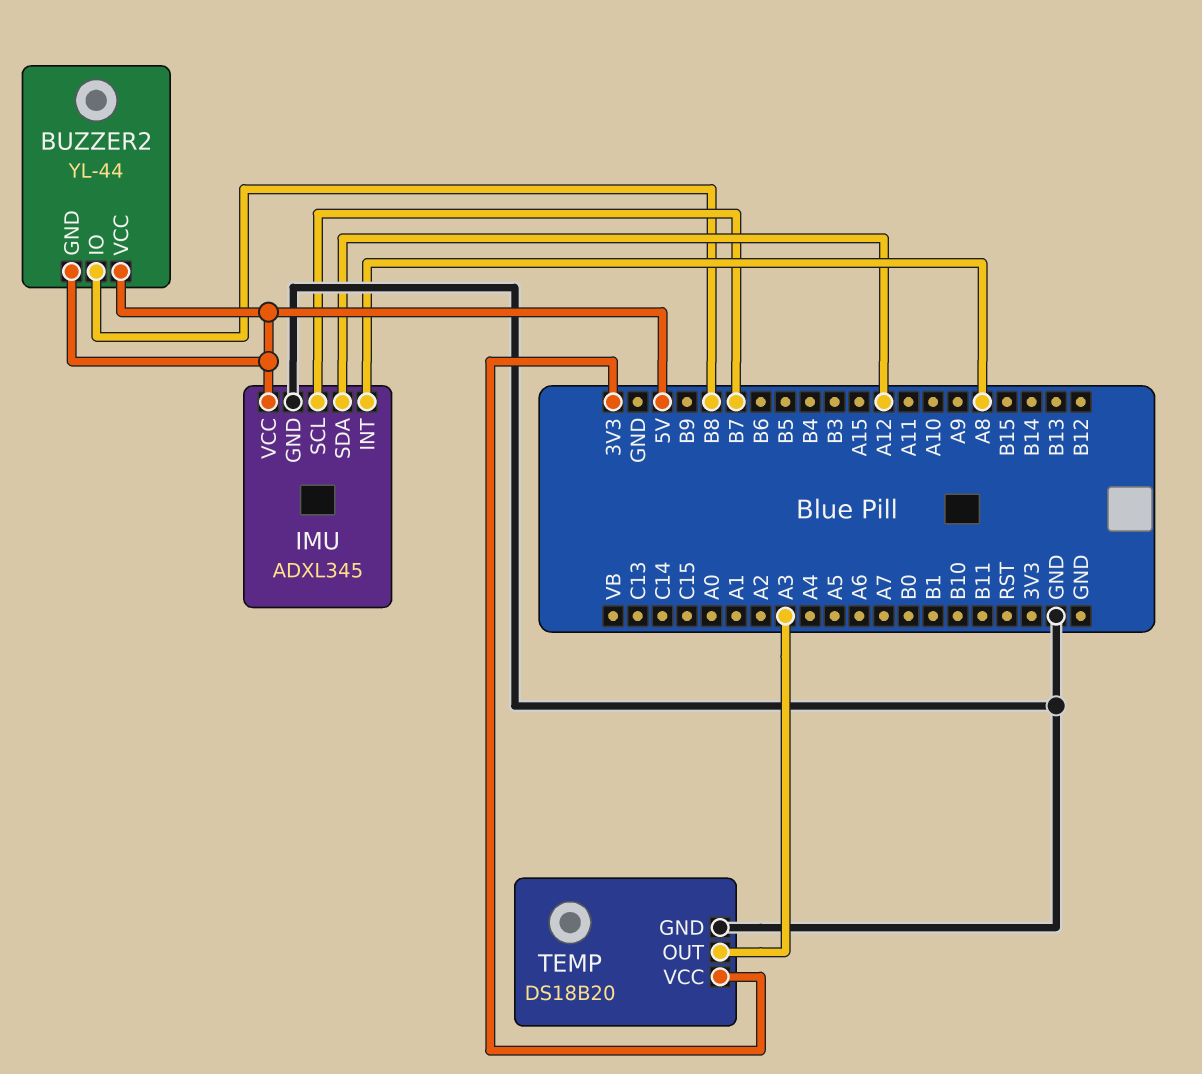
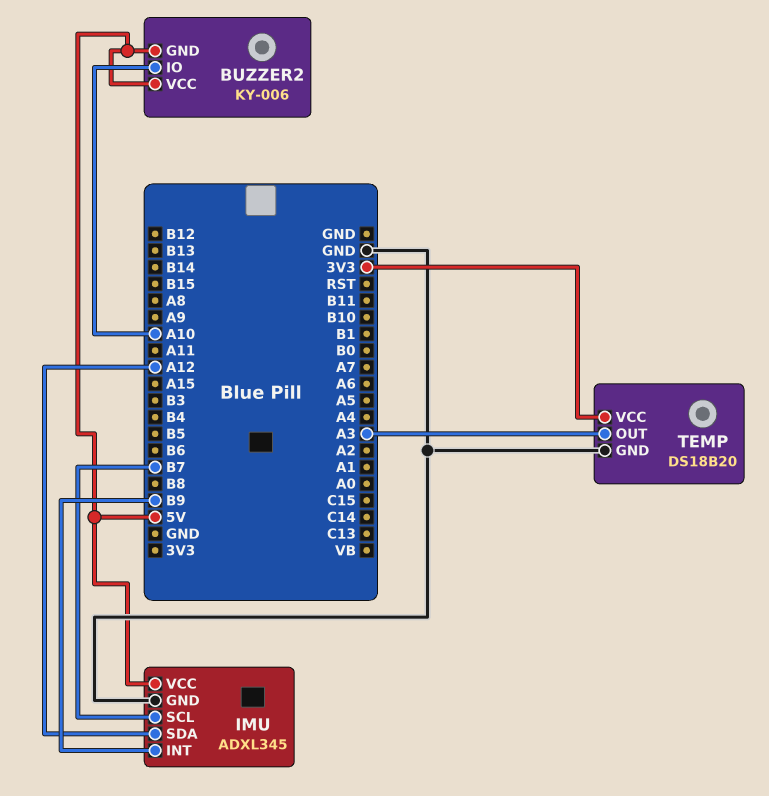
BUZZER2: YL-44 -> KY-006
BUZZER2 pin IO: B8 -> A10
IMU pin INT: A8 -> B9

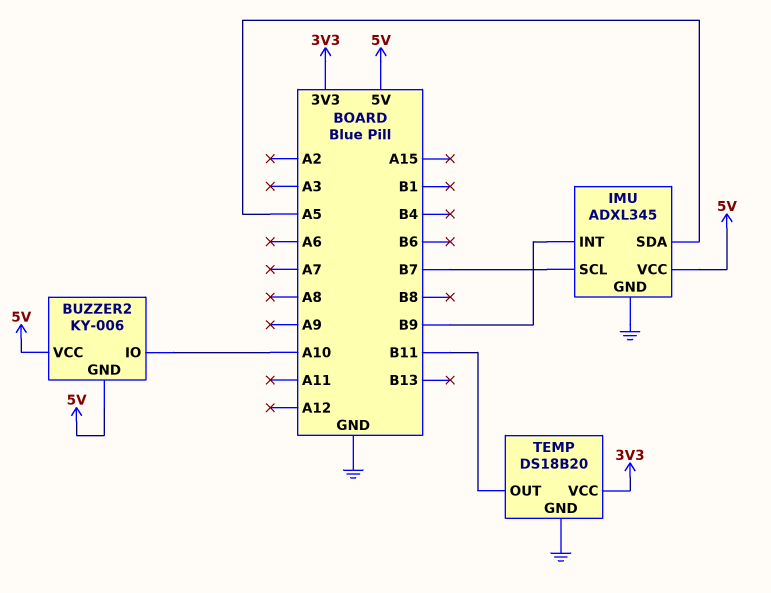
IMU pin SDA: A12 -> A5
TEMP pin OUT: A3 -> B11

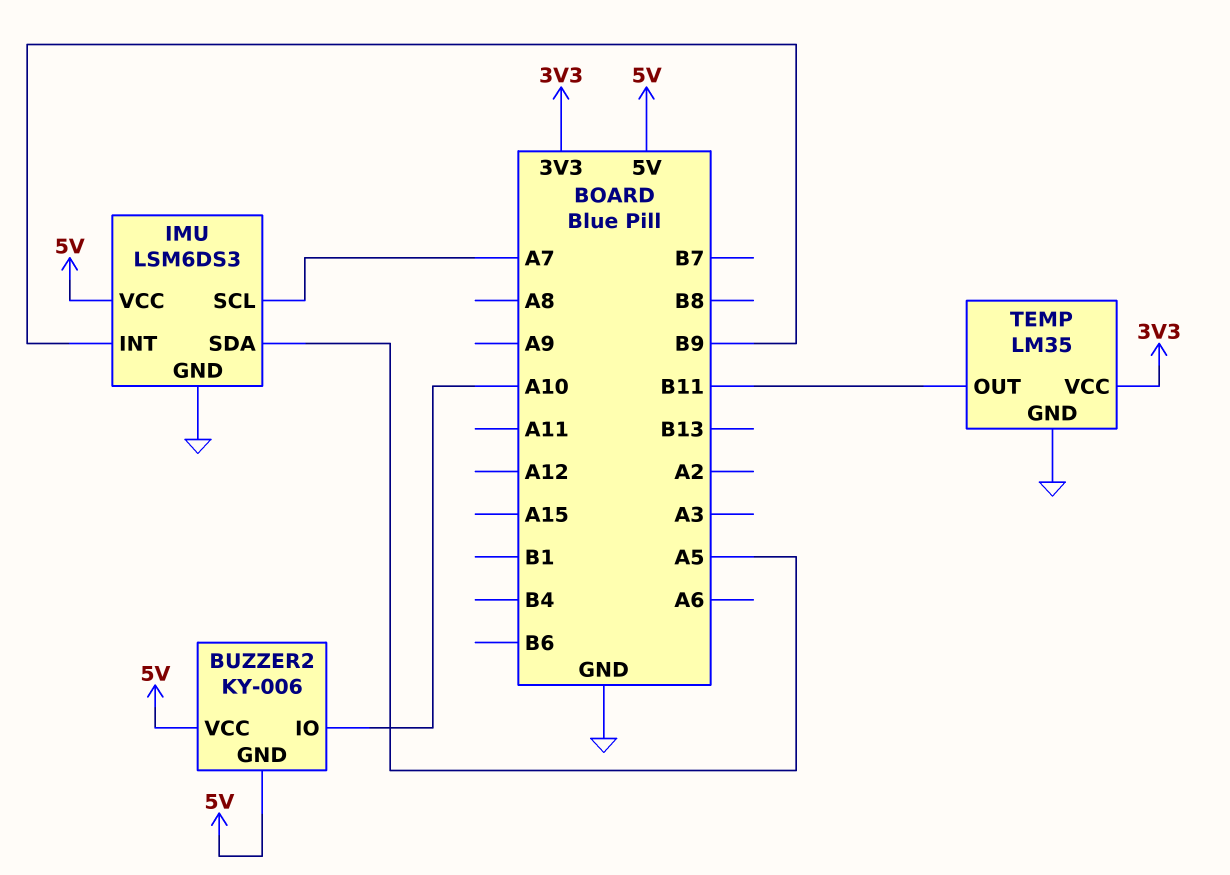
IMU: ADXL345 -> LSM6DS3
IMU pin SCL: B7 -> A7
TEMP: DS18B20 -> LM35

